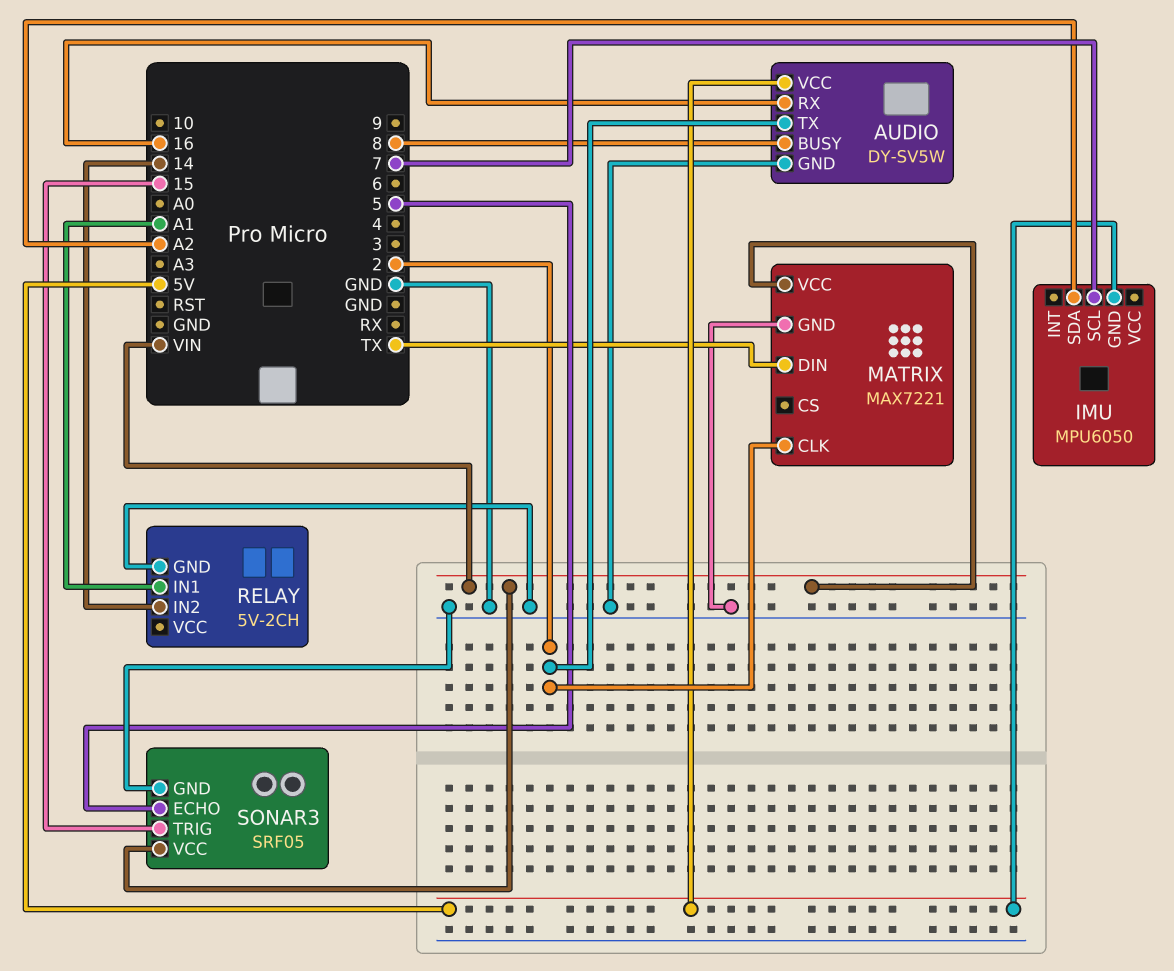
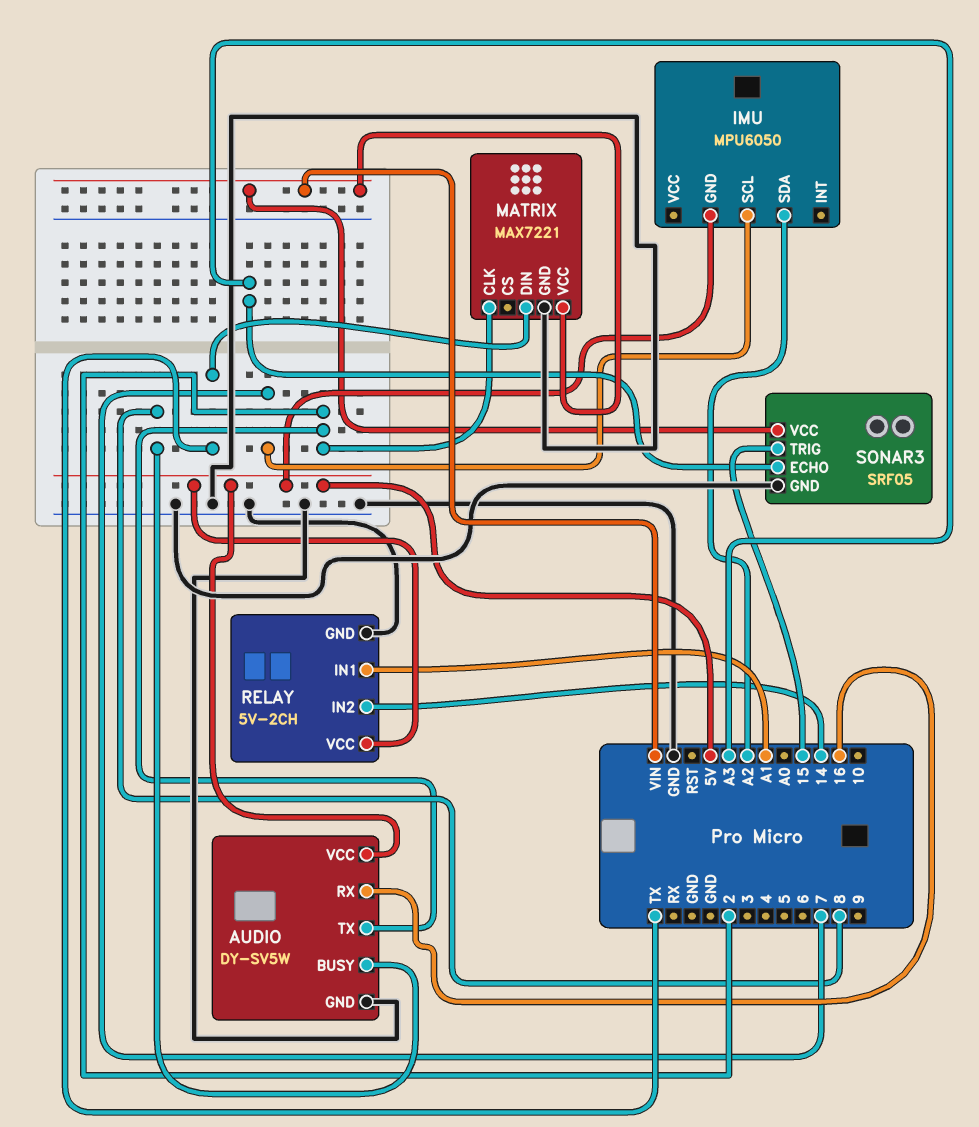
RELAY pin VCC: none -> 5V
SONAR3 pin ECHO: 5 -> A3

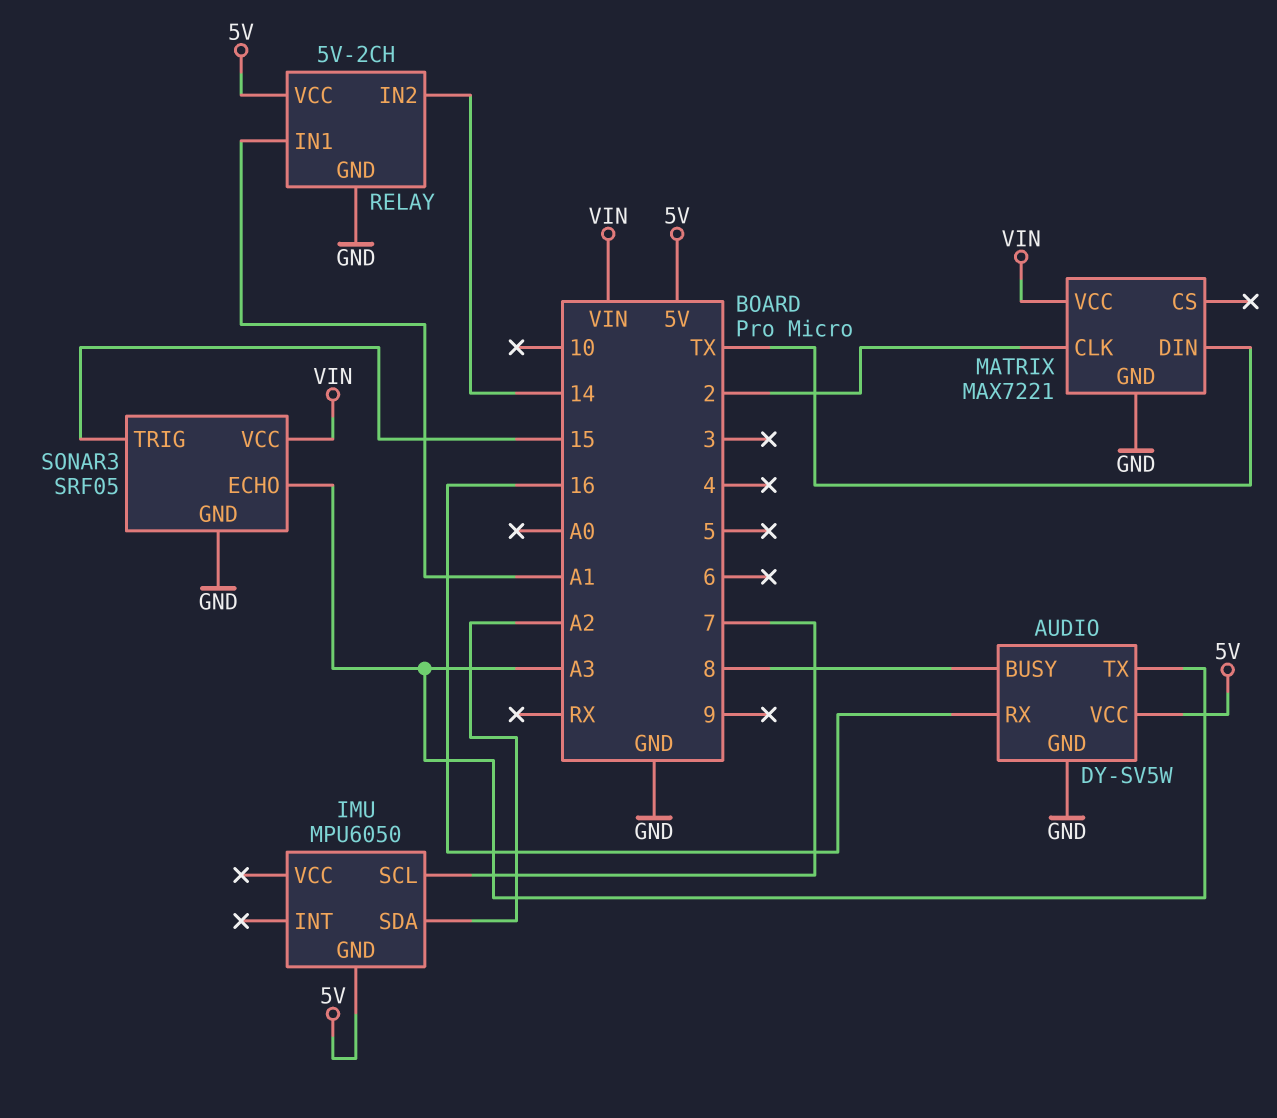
AUDIO pin TX: 2 -> A3

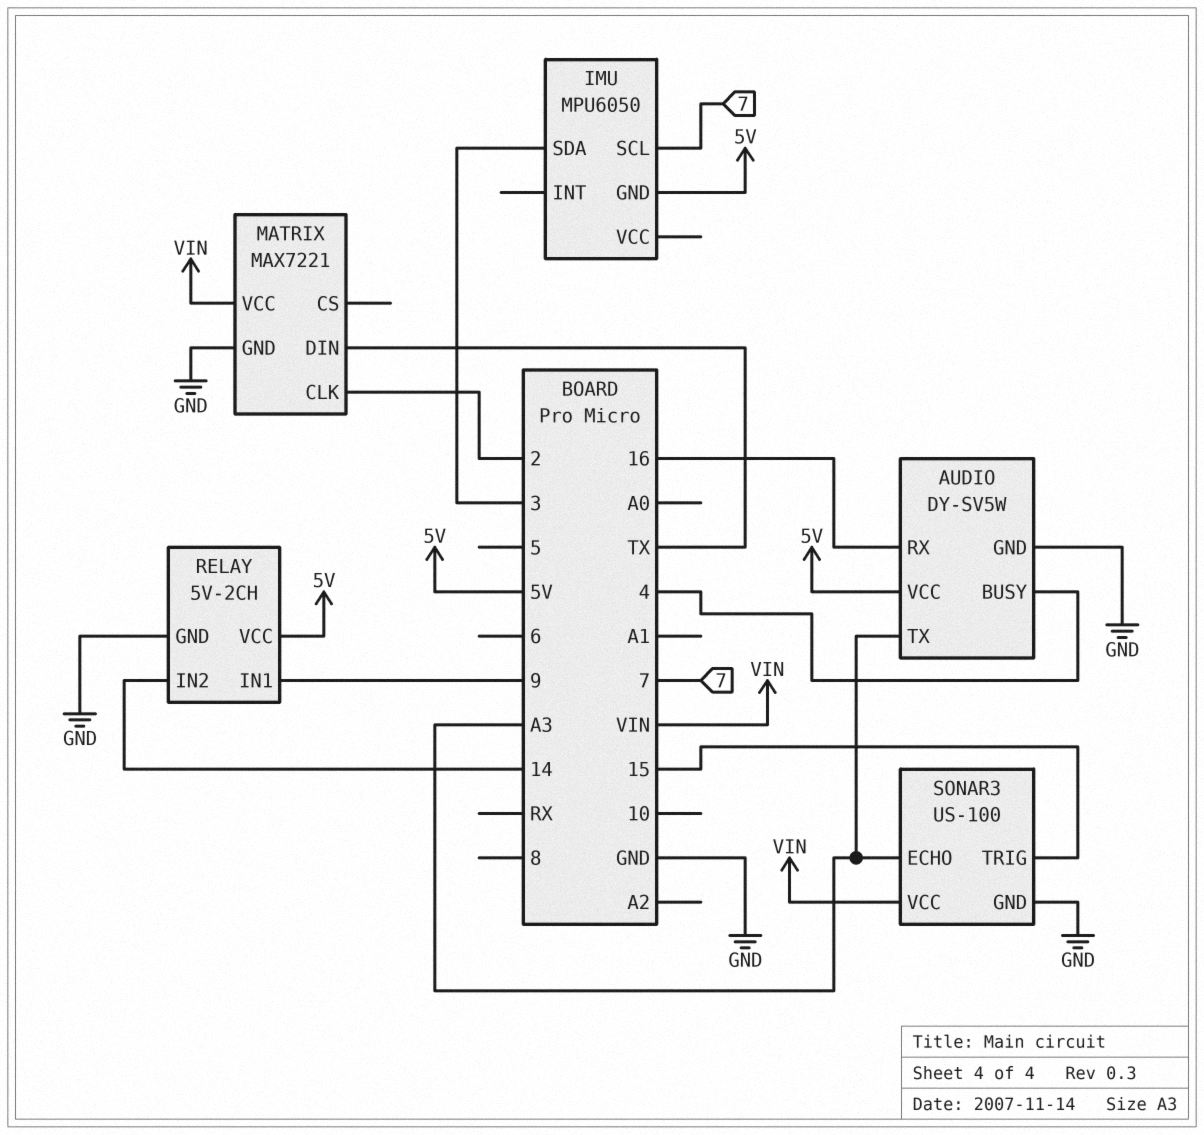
AUDIO pin BUSY: 8 -> 4
IMU pin SDA: A2 -> 3
RELAY pin IN1: A1 -> 9
SONAR3: SRF05 -> US-100

